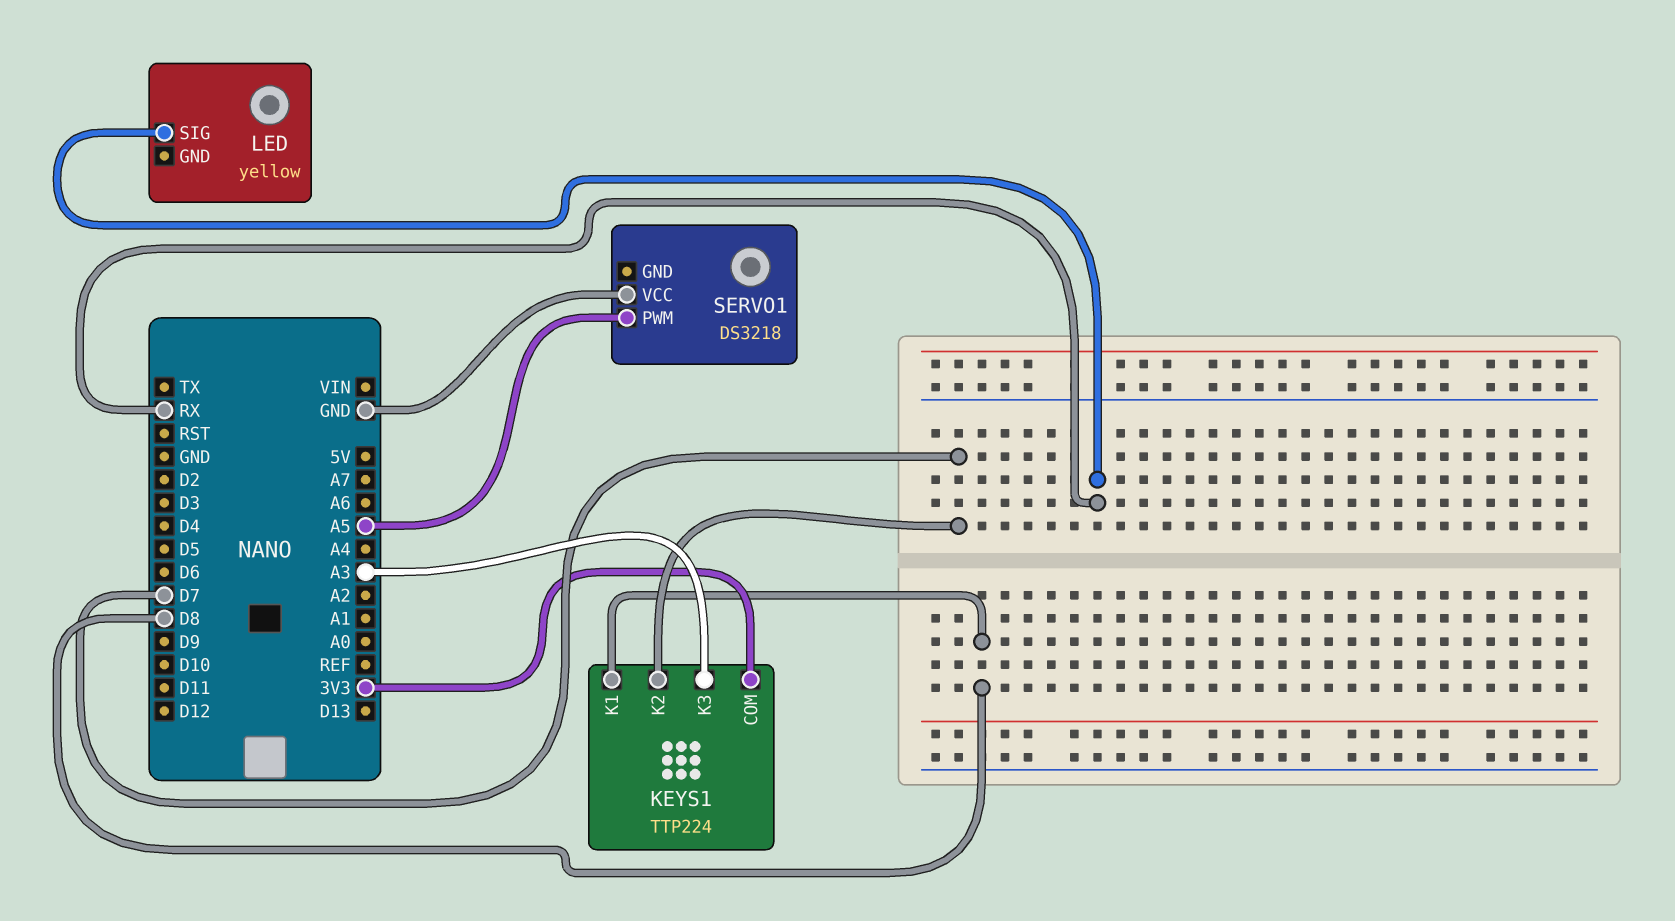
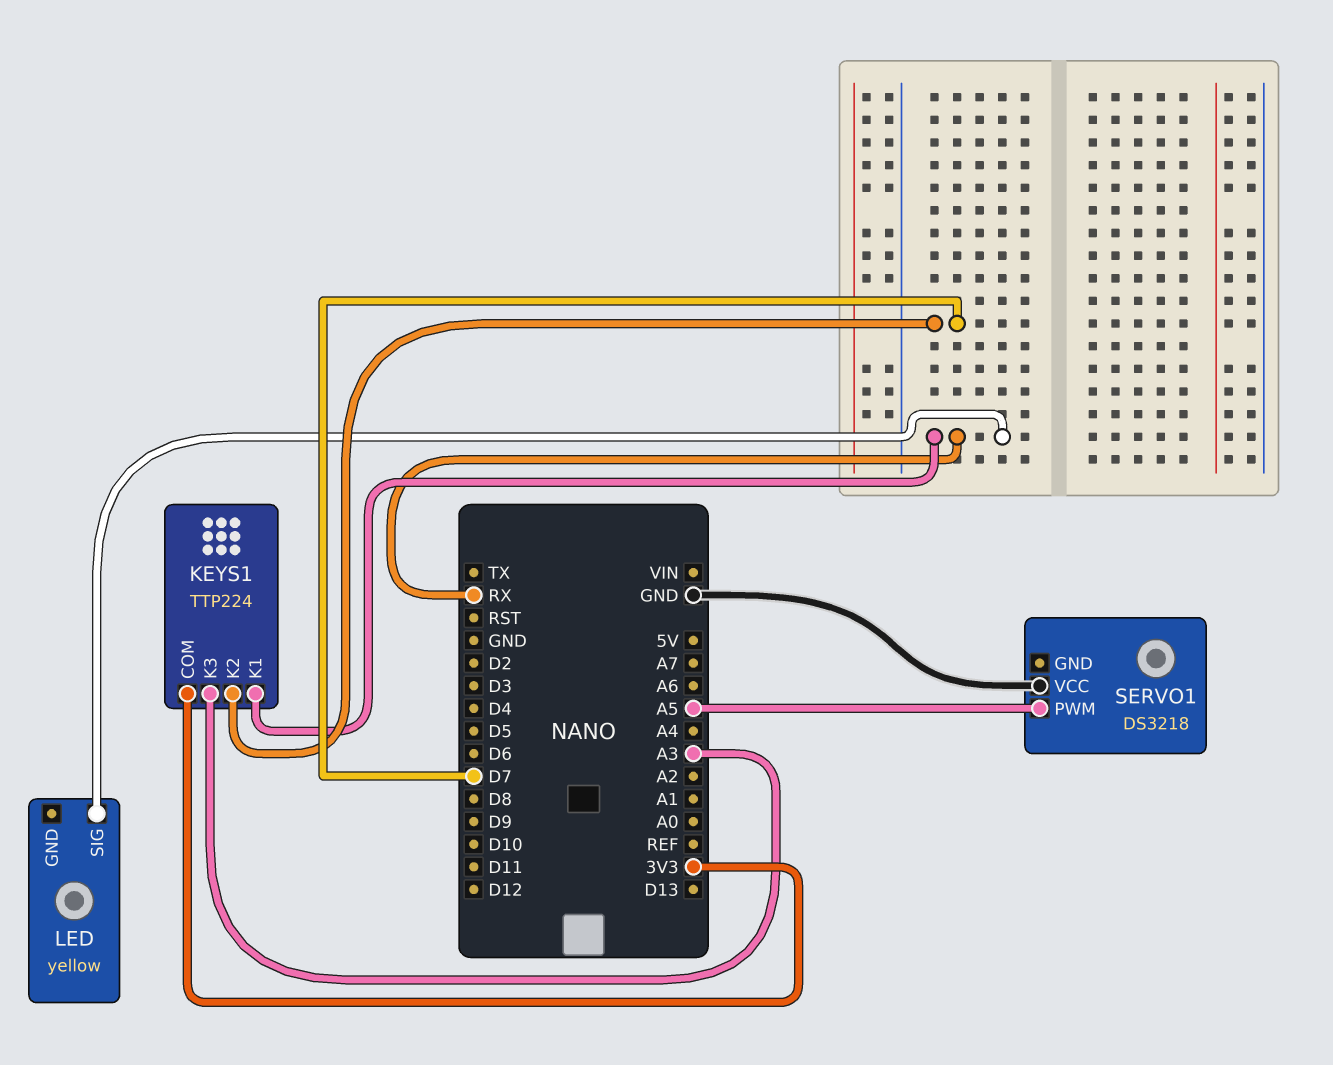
KEYS1 pin K1: D8 -> RX

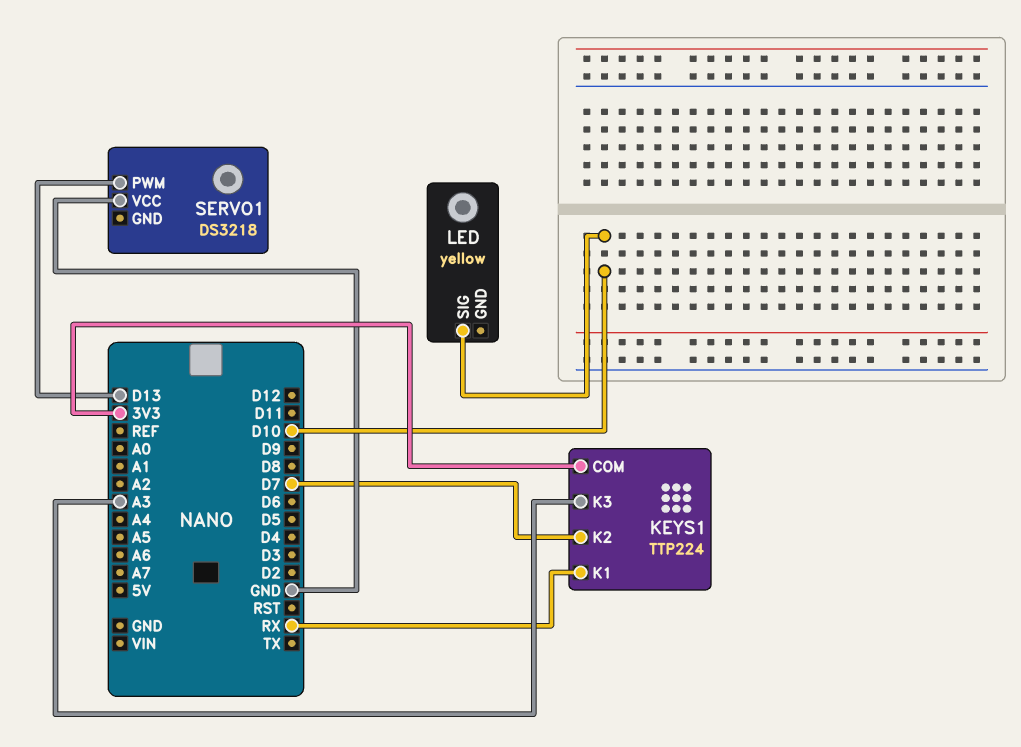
LED pin SIG: RX -> D10
SERVO1 pin PWM: A5 -> D13

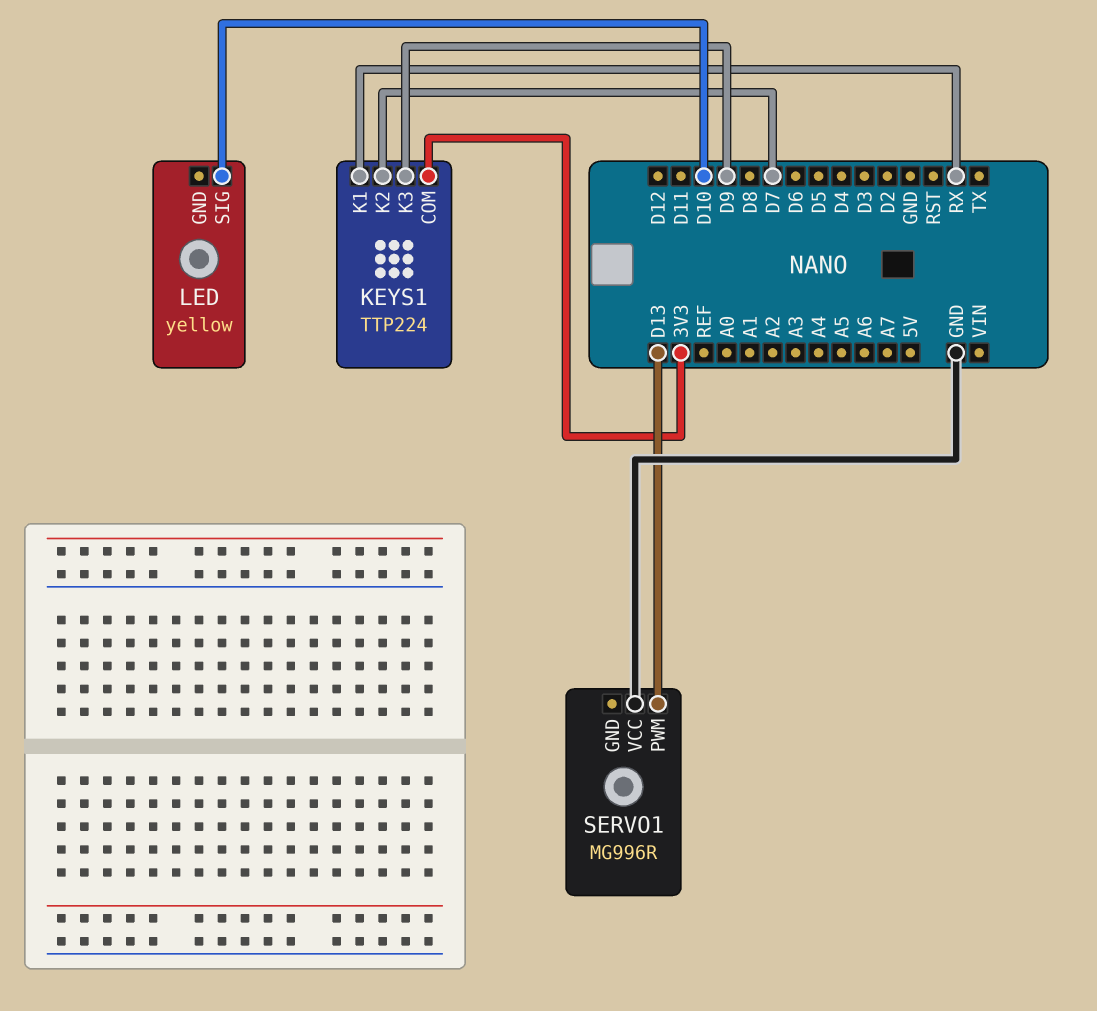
KEYS1 pin K3: A3 -> D9
SERVO1: DS3218 -> MG996R

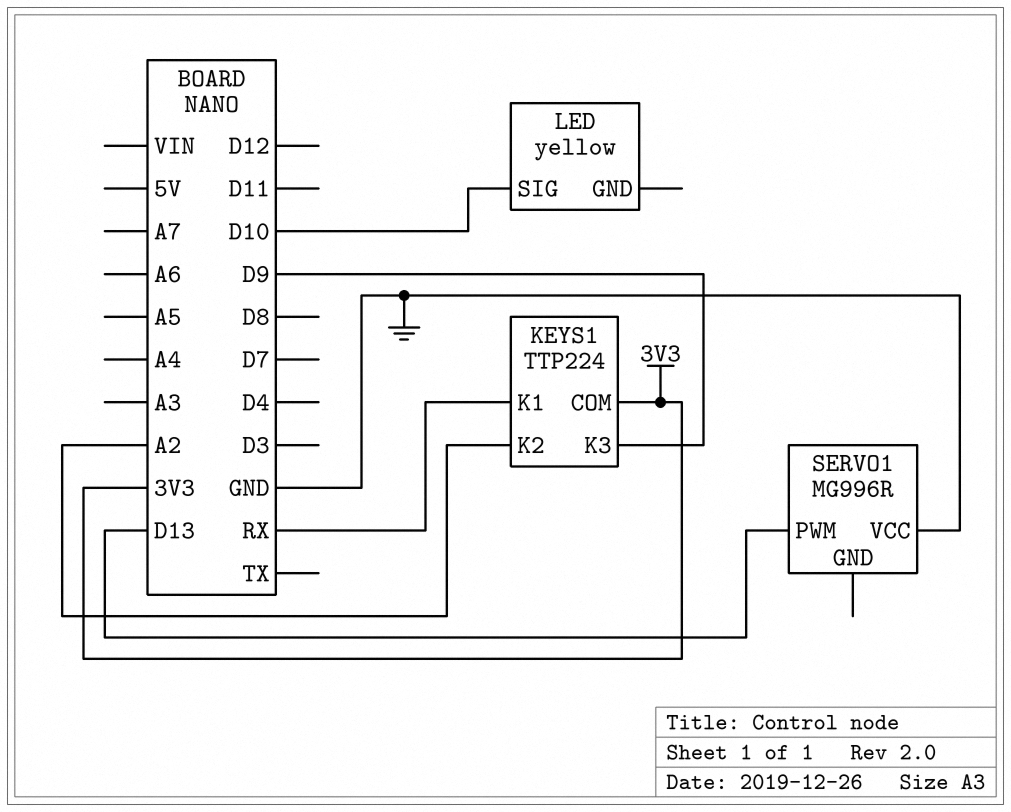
KEYS1 pin K2: D7 -> A2

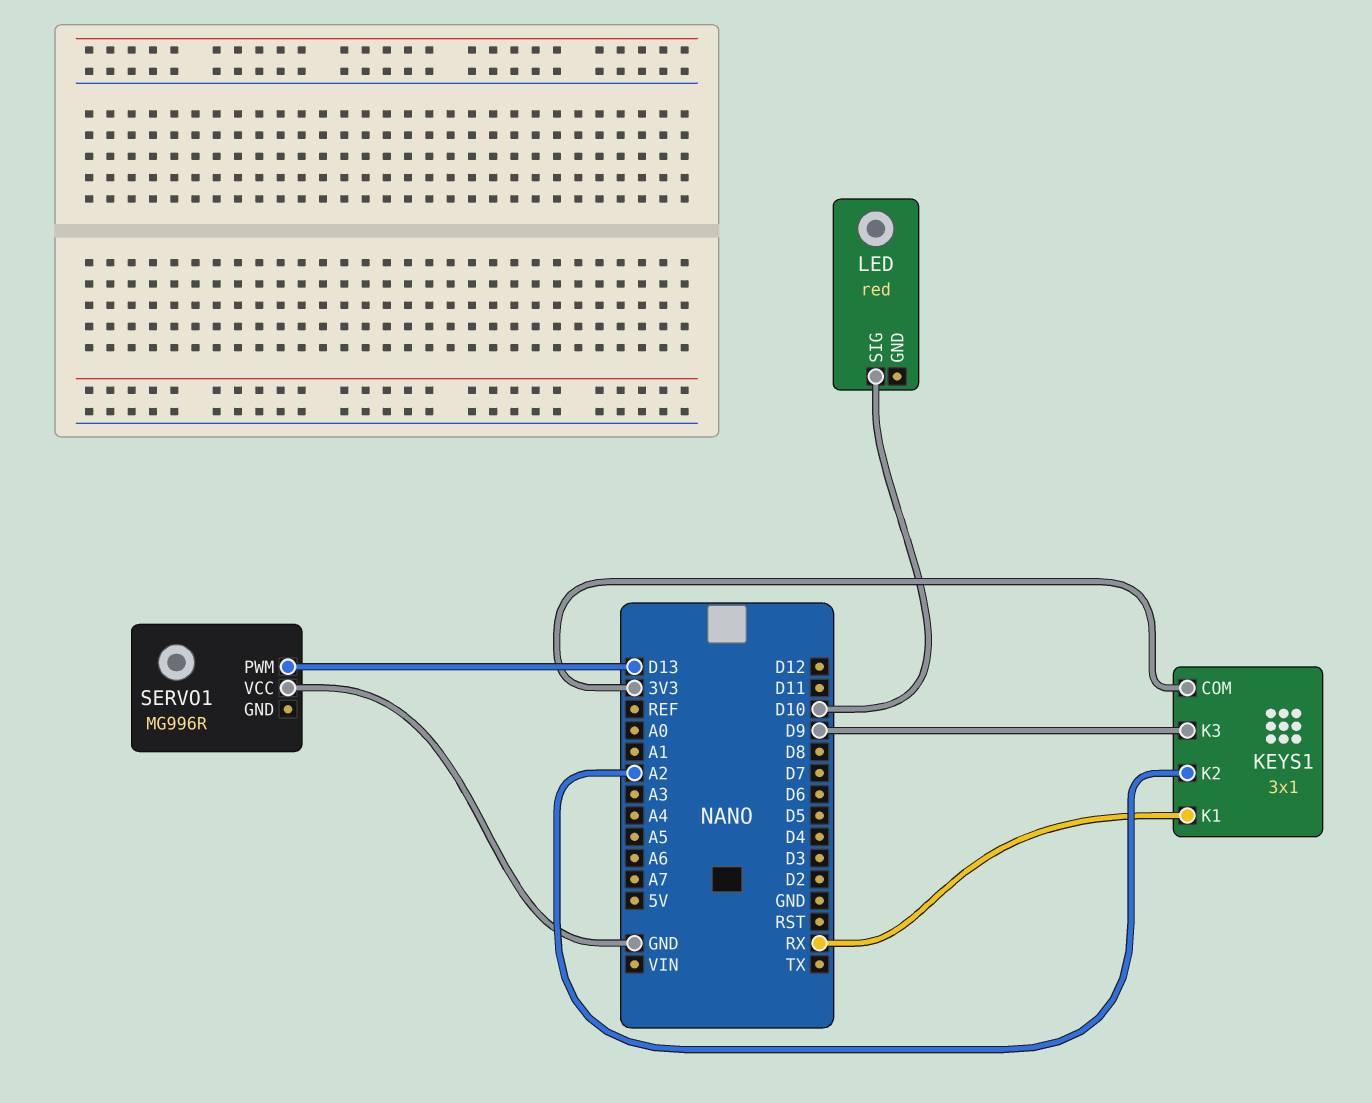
KEYS1: TTP224 -> 3x1
LED: yellow -> red

